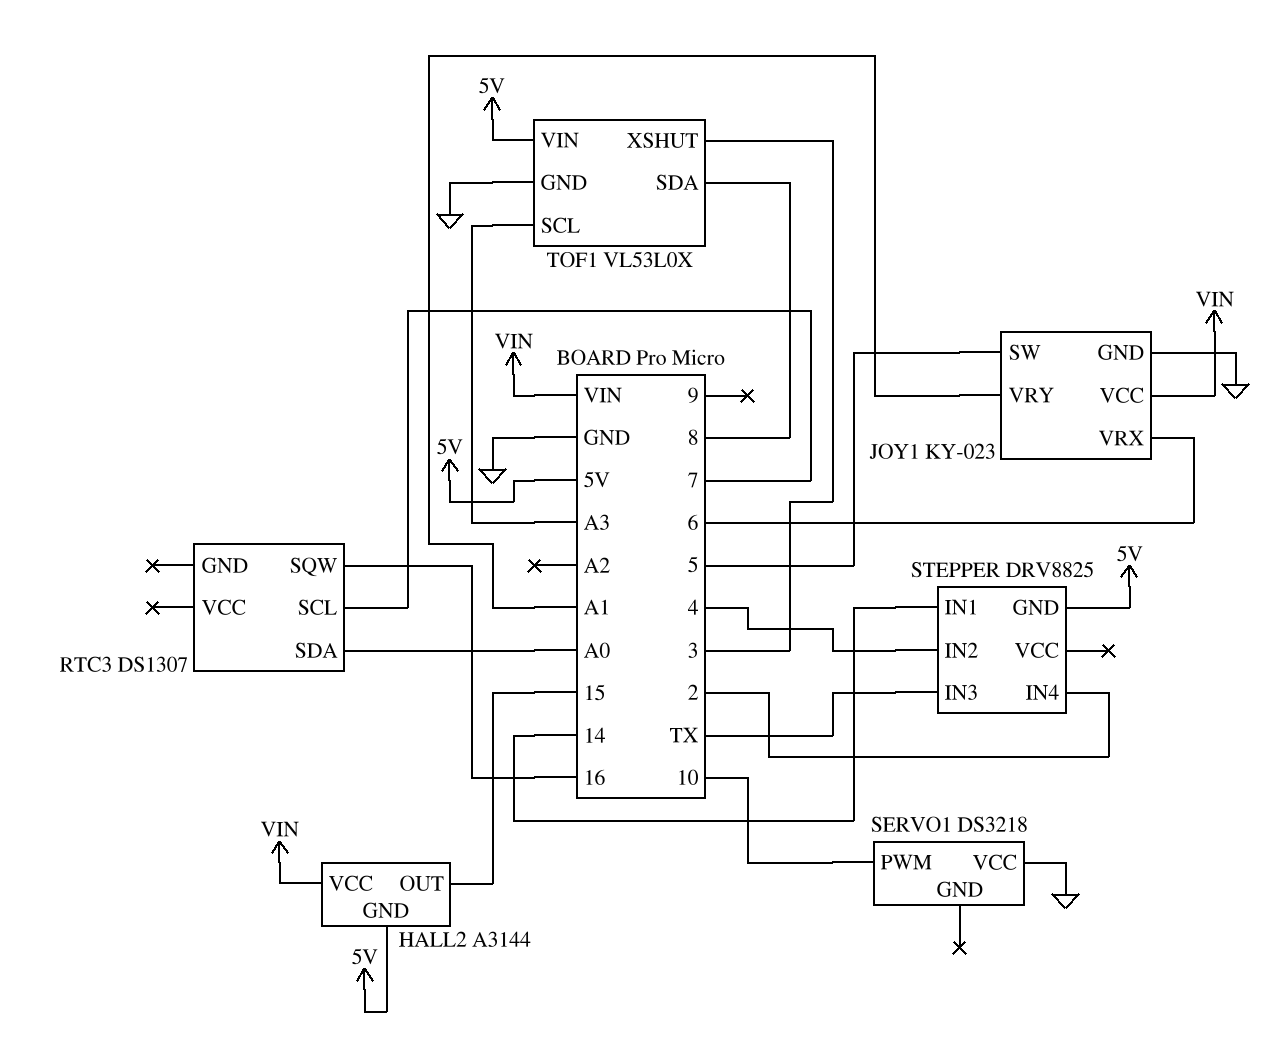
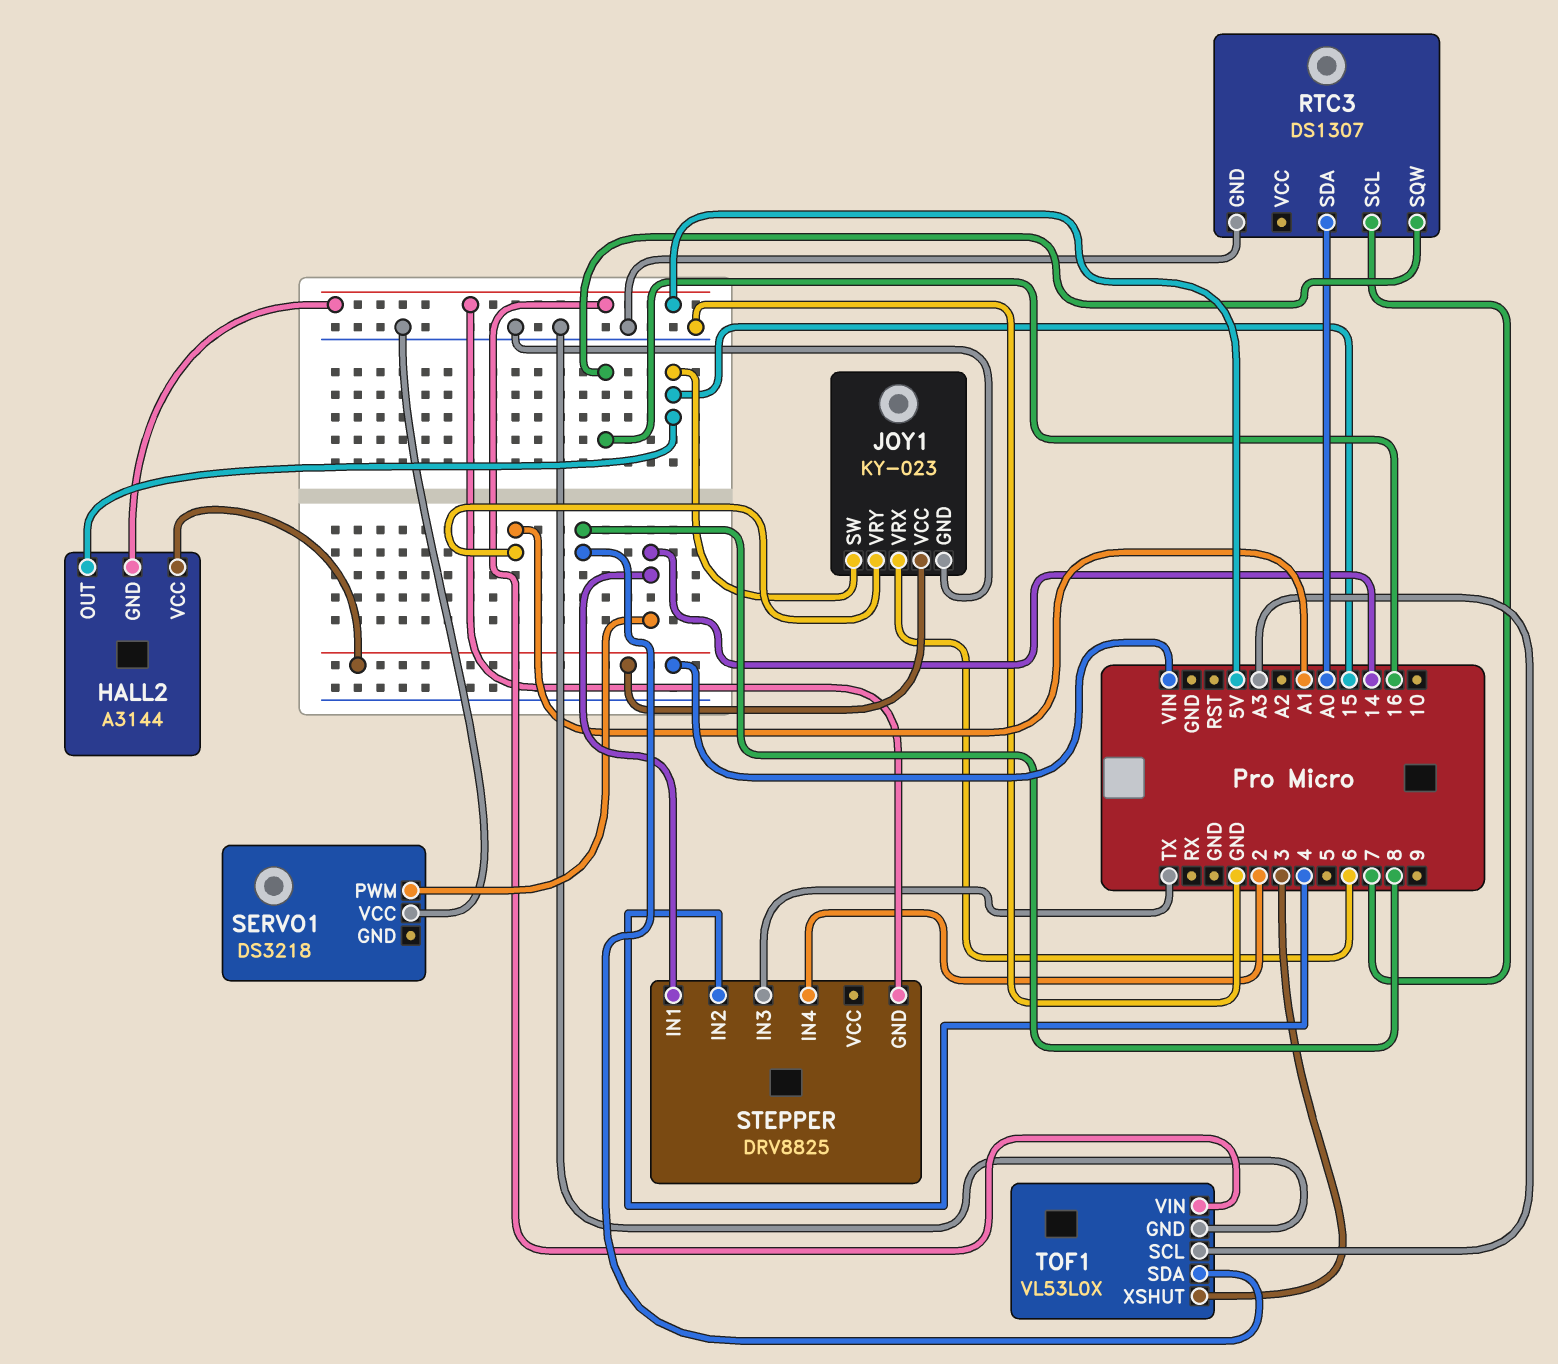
JOY1 pin SW: 5 -> 15
RTC3 pin GND: none -> GND
SERVO1 pin PWM: 10 -> 14

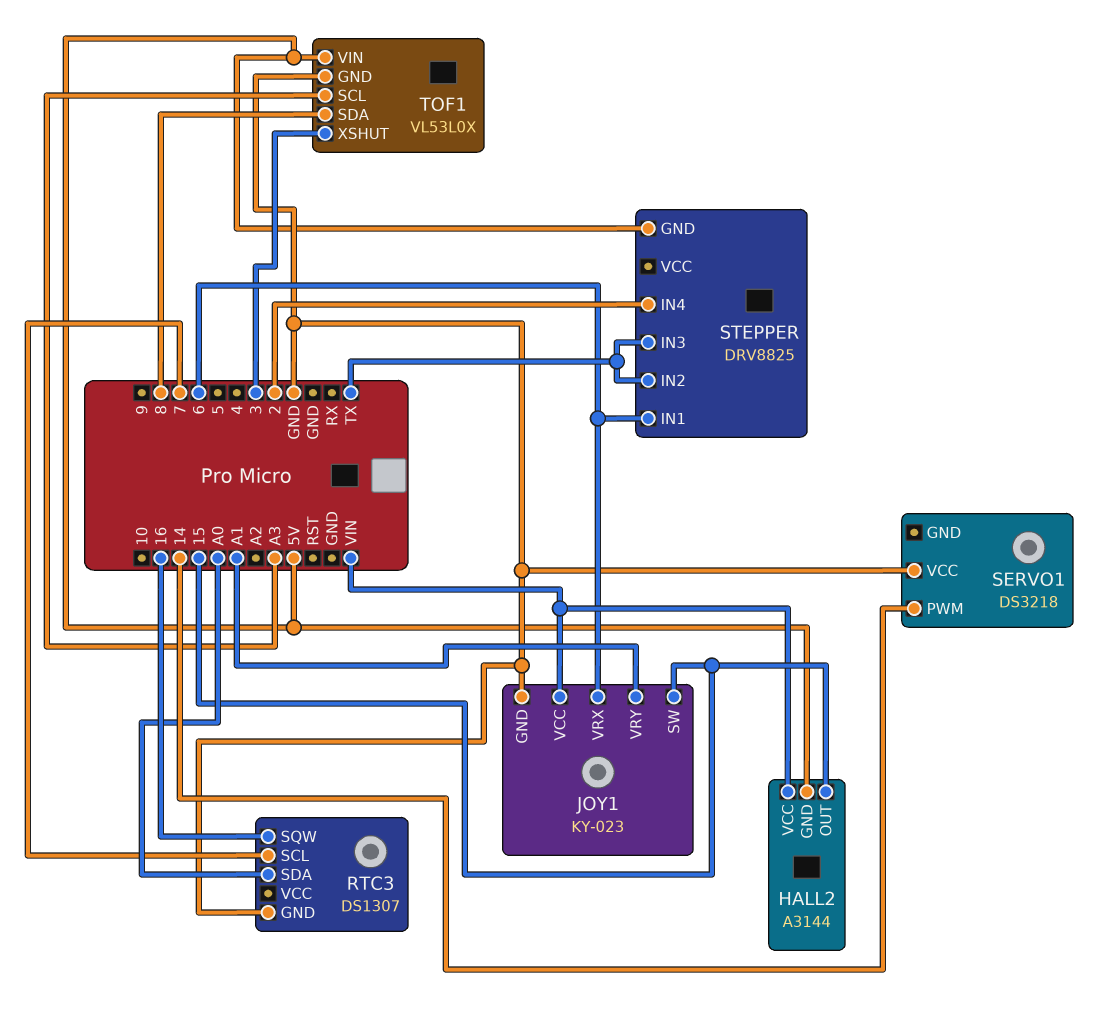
STEPPER pin IN1: 14 -> 6
STEPPER pin IN2: 4 -> TX

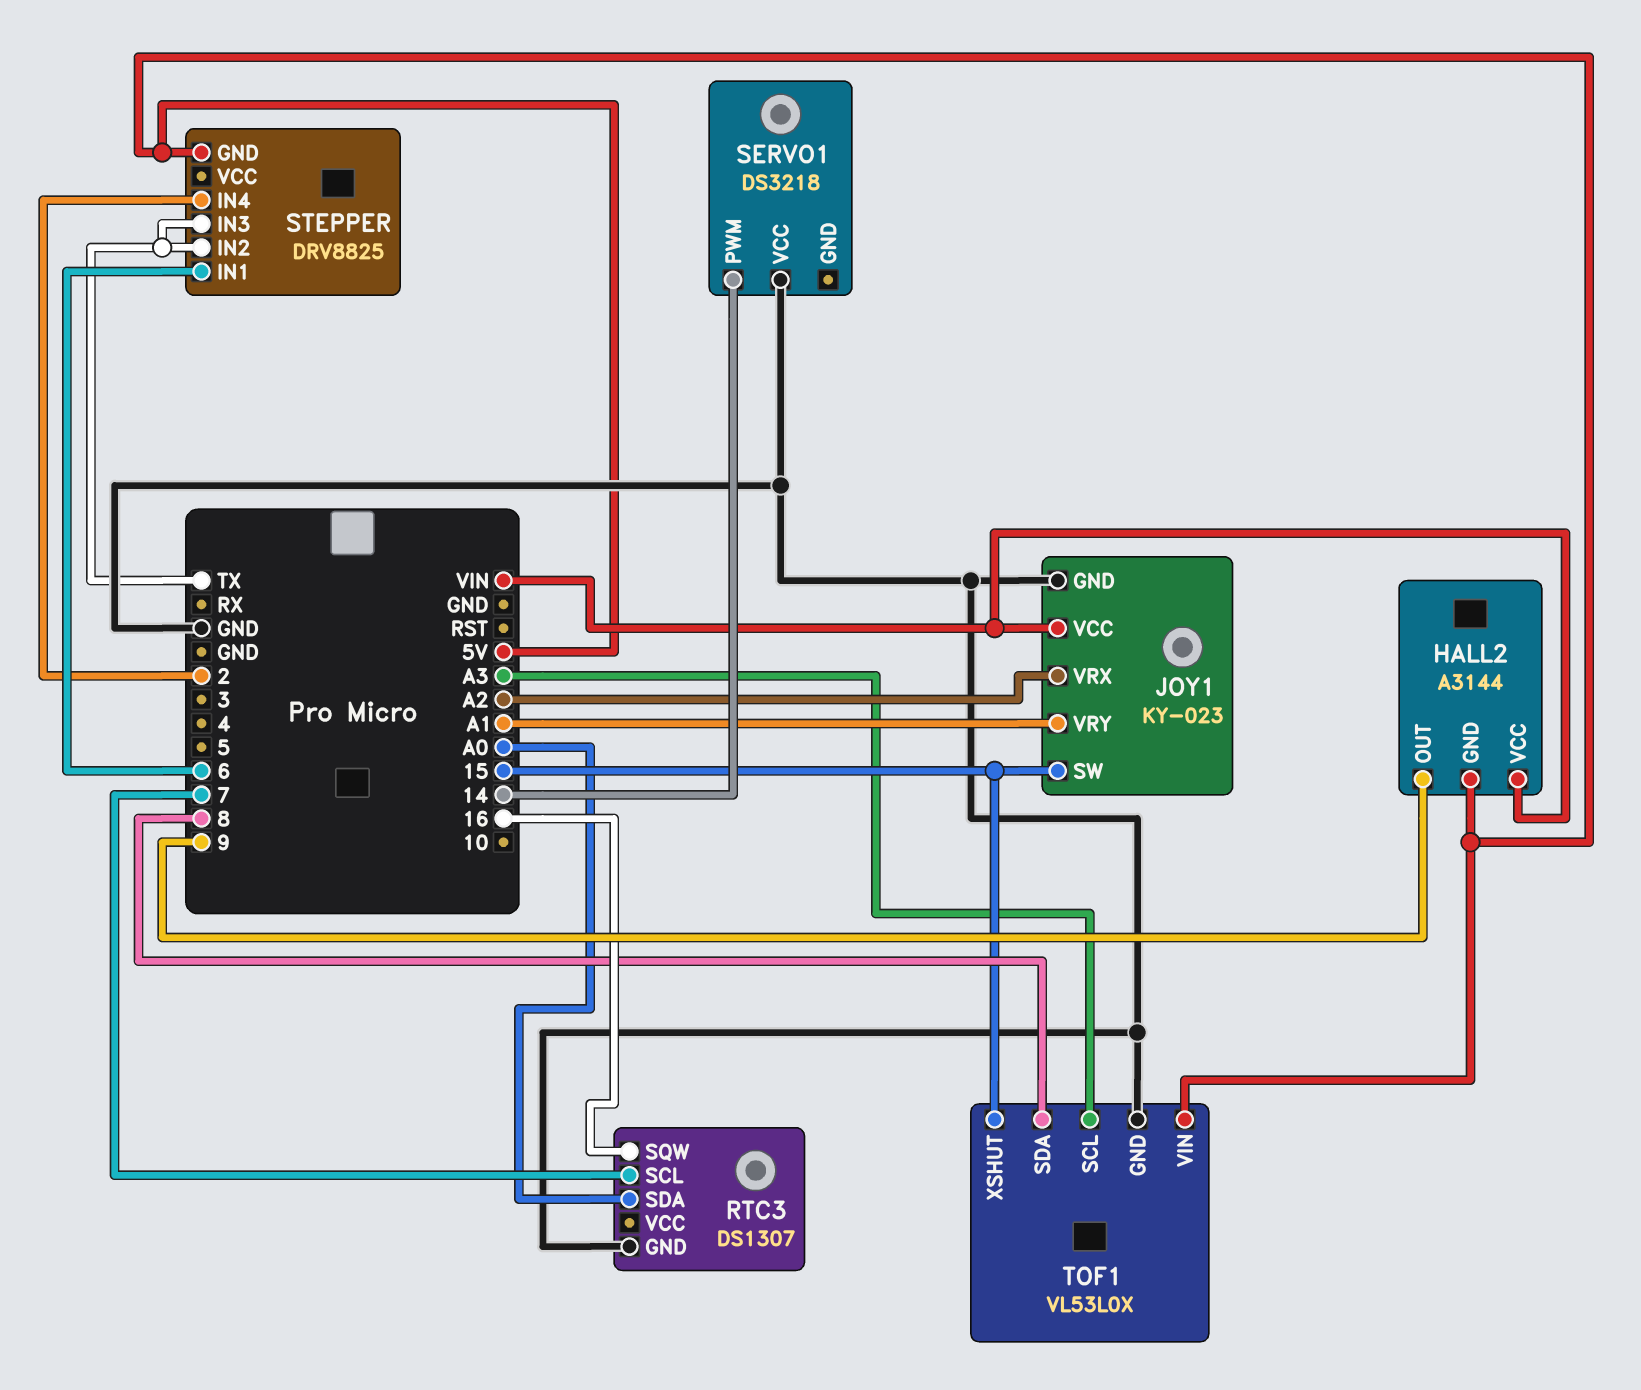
HALL2 pin OUT: 15 -> 9
JOY1 pin VRX: 6 -> A2
TOF1 pin XSHUT: 3 -> 15

